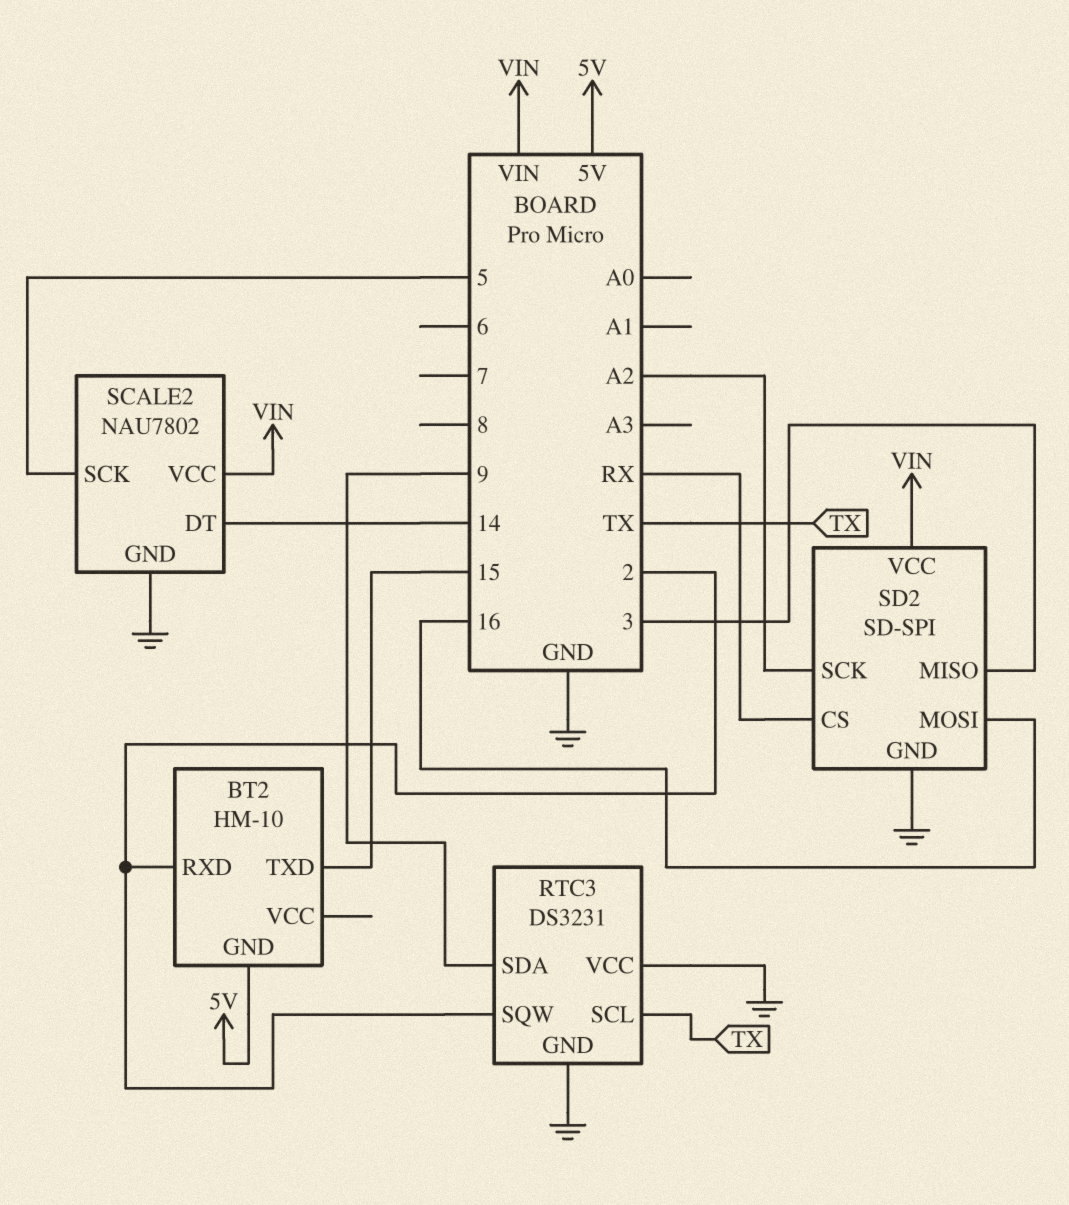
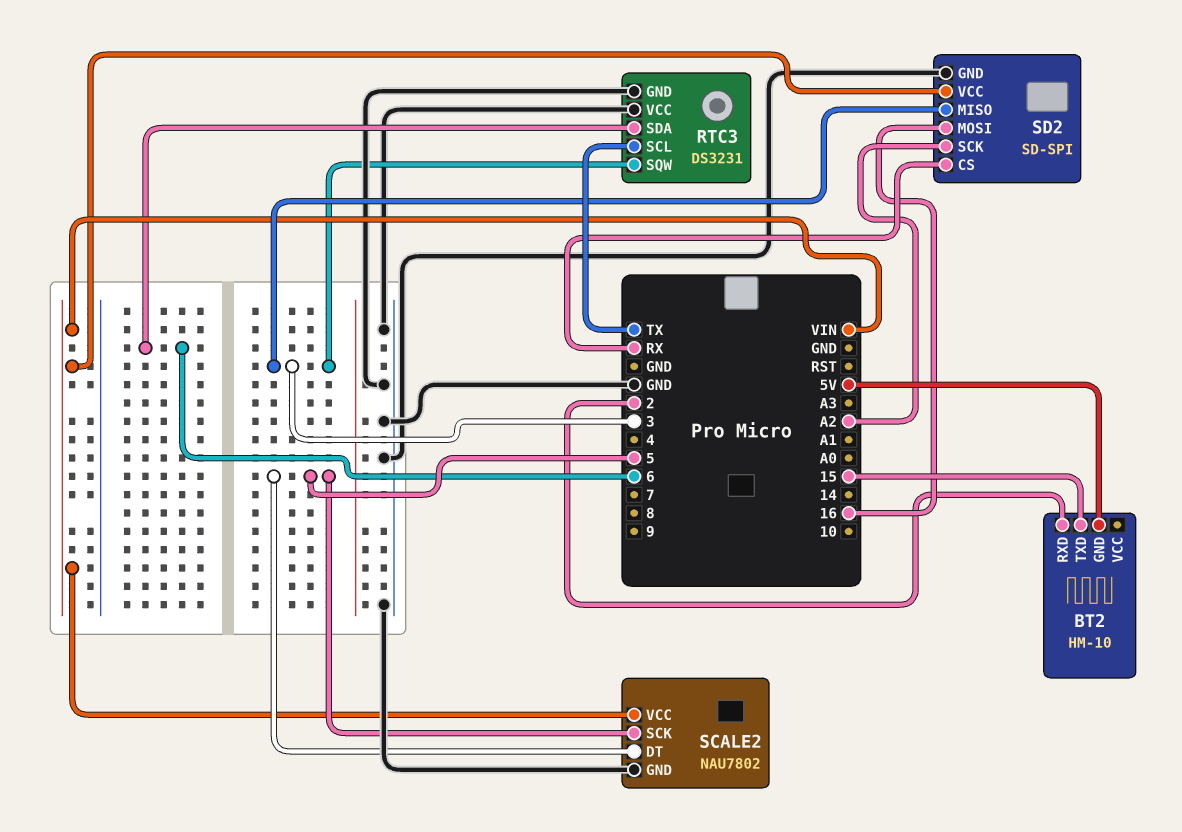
RTC3 pin SDA: 9 -> 6
RTC3 pin SQW: 2 -> 3
SCALE2 pin DT: 14 -> 5

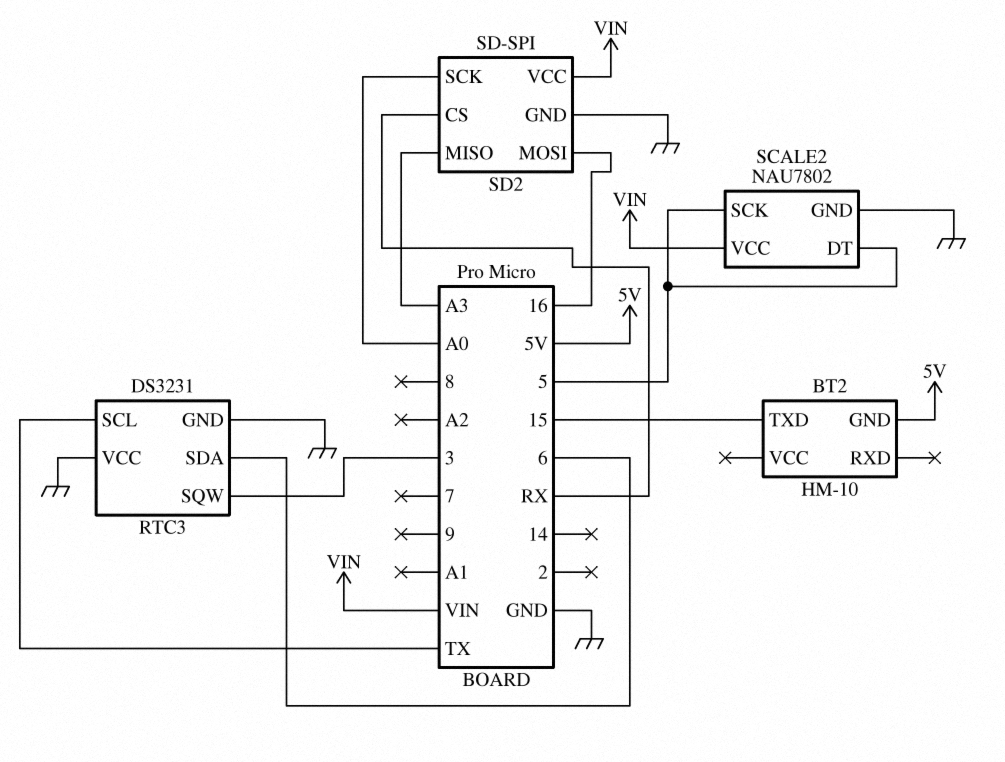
BT2 pin RXD: 2 -> none
SD2 pin MISO: 3 -> A3
SD2 pin SCK: A2 -> A0

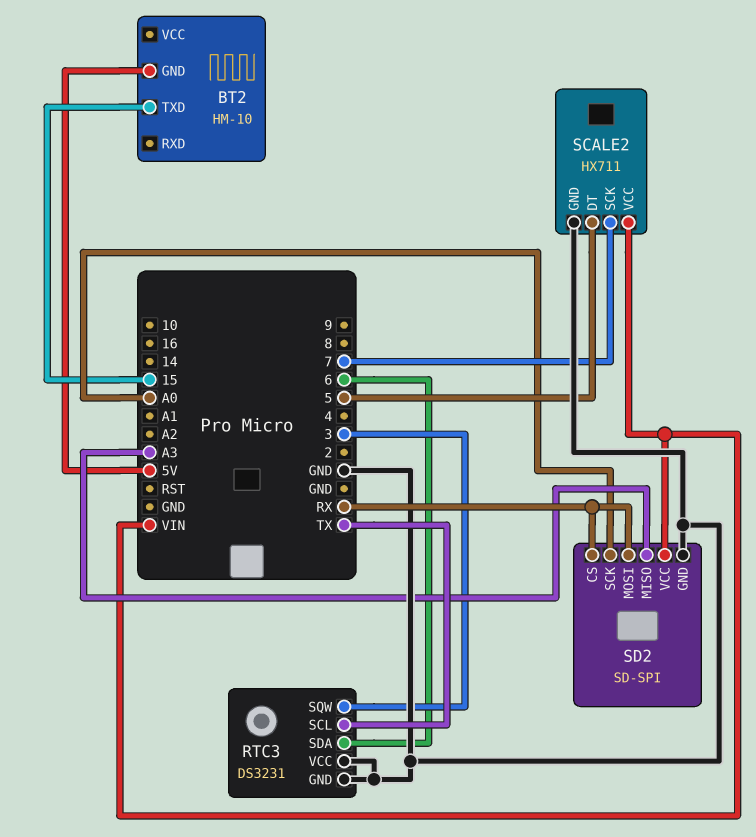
SCALE2: NAU7802 -> HX711
SCALE2 pin SCK: 5 -> 7
SD2 pin MOSI: 16 -> RX

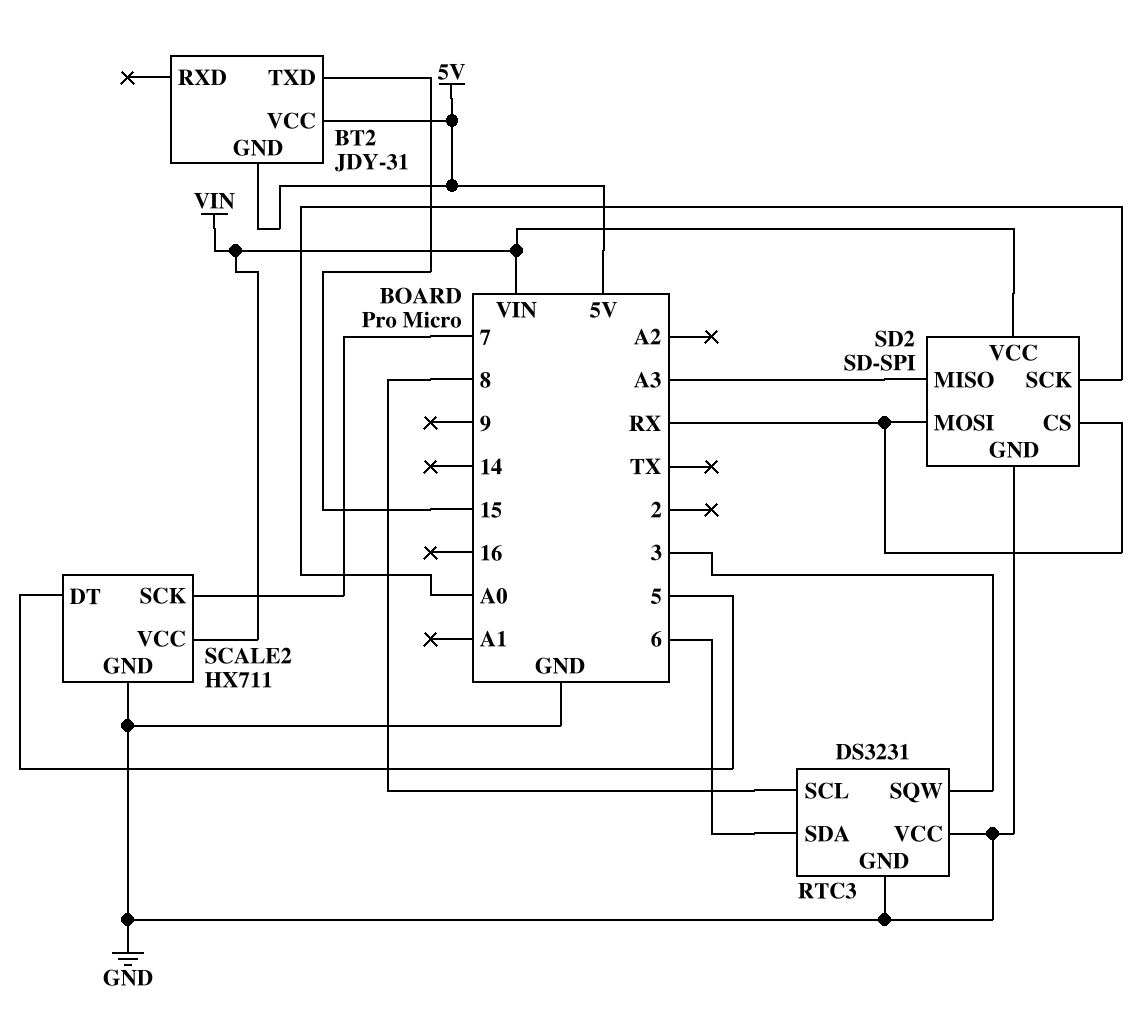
BT2: HM-10 -> JDY-31
BT2 pin VCC: none -> 5V
RTC3 pin SCL: TX -> 8

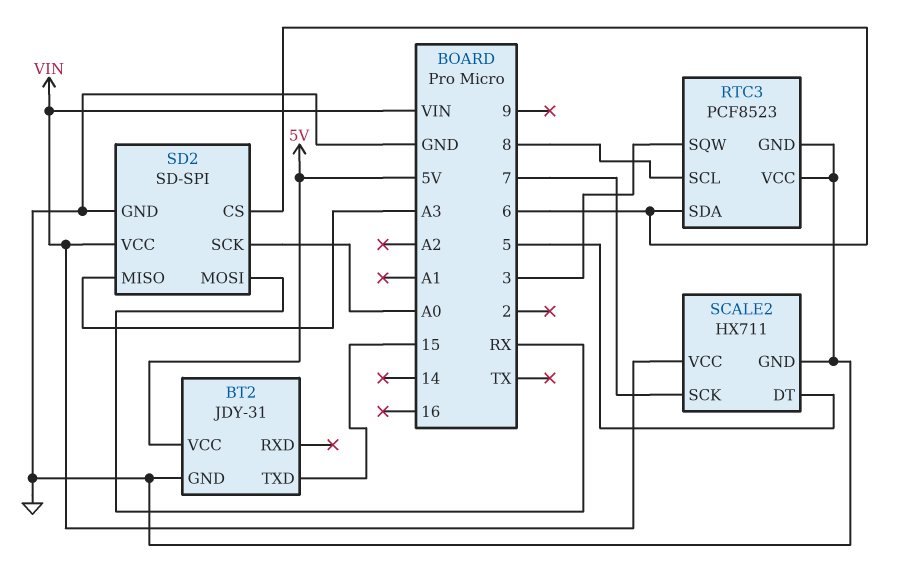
BT2 pin GND: 5V -> GND
RTC3: DS3231 -> PCF8523
SD2 pin CS: RX -> 6

